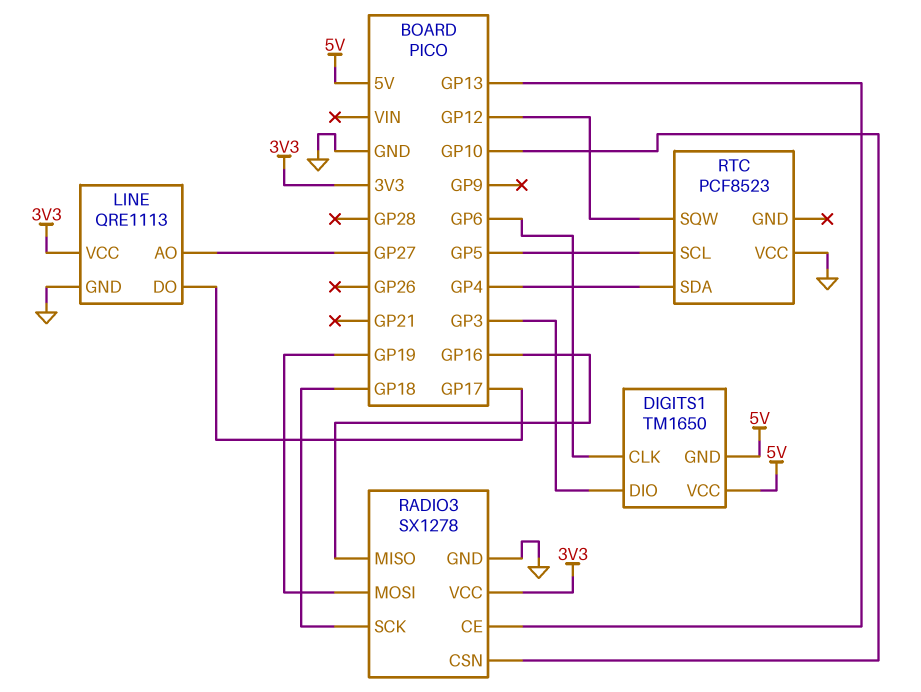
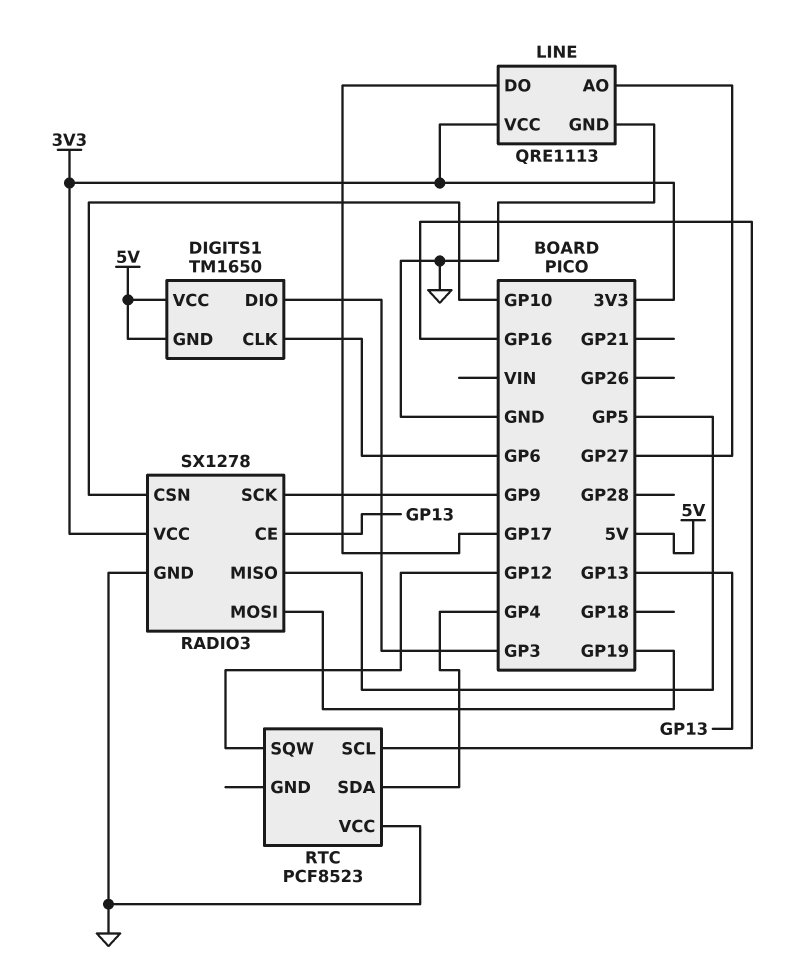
RADIO3 pin MISO: GP16 -> GP5
RADIO3 pin SCK: GP18 -> GP9
RTC pin SCL: GP5 -> GP16

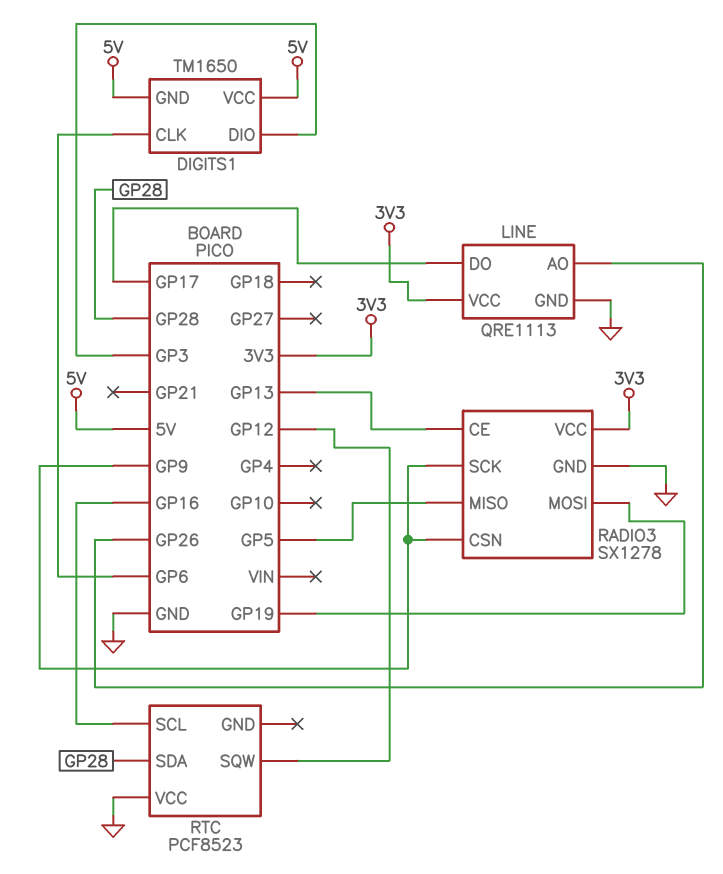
LINE pin AO: GP27 -> GP26
RADIO3 pin CSN: GP10 -> GP9
RTC pin SDA: GP4 -> GP28

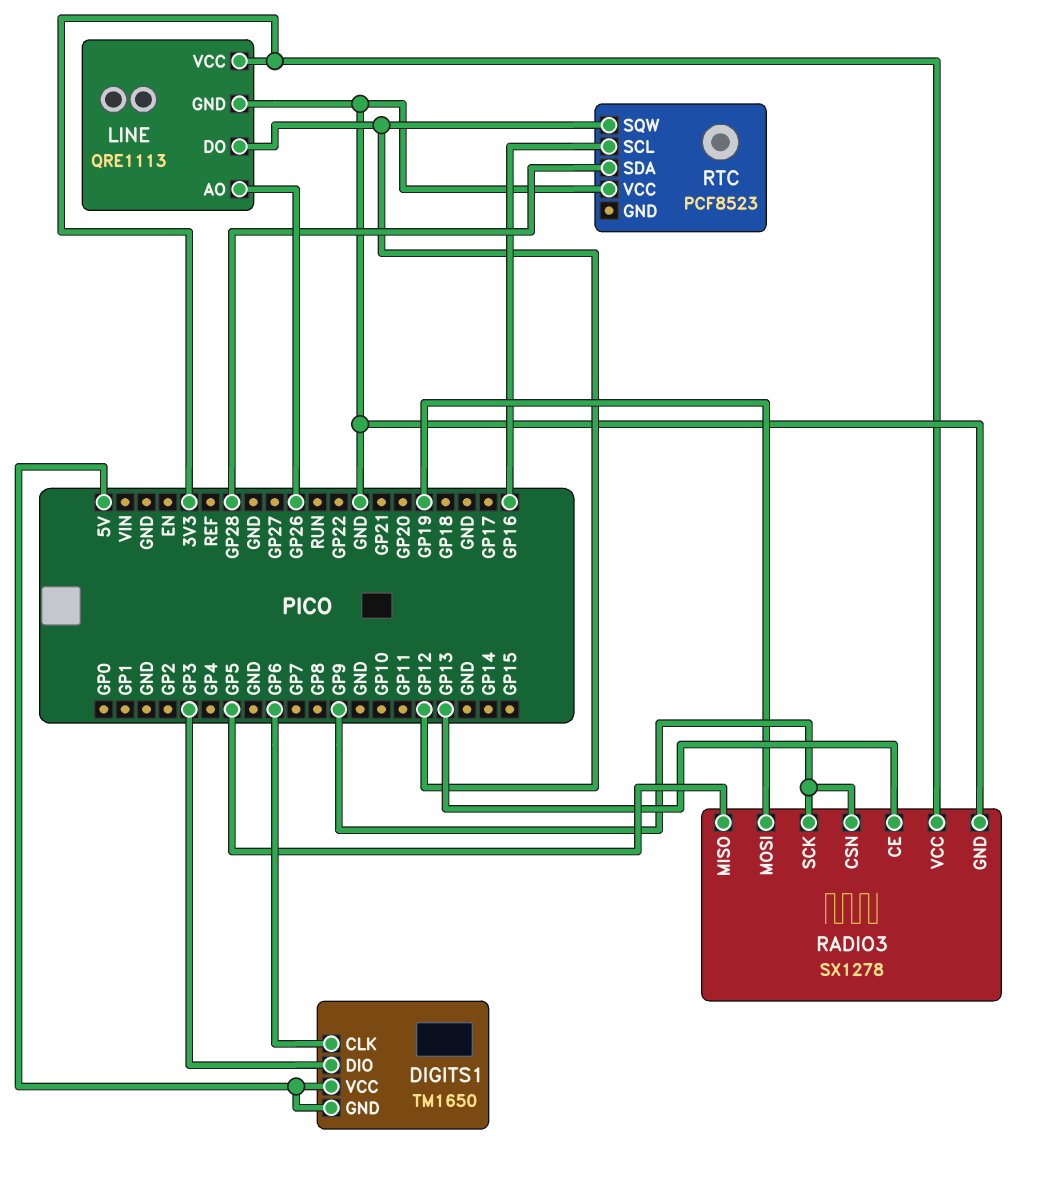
LINE pin DO: GP17 -> GP12

